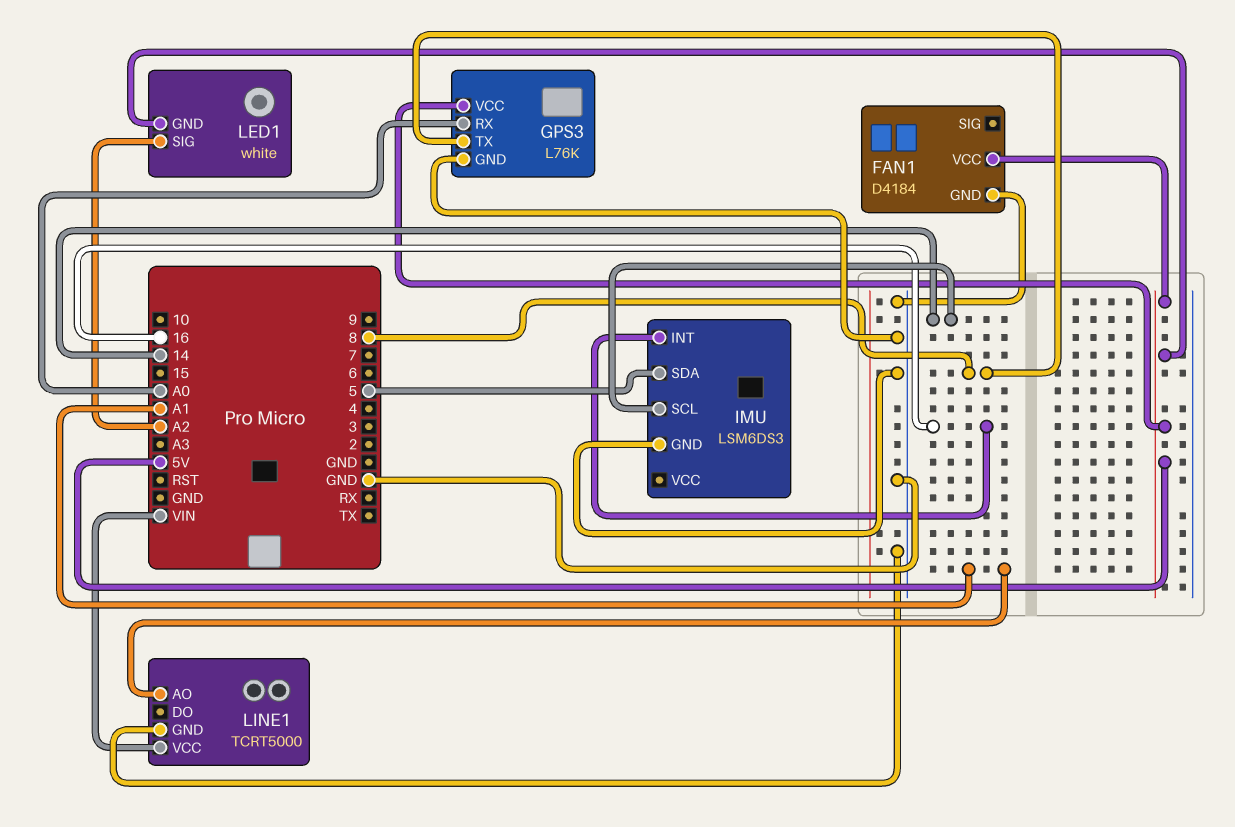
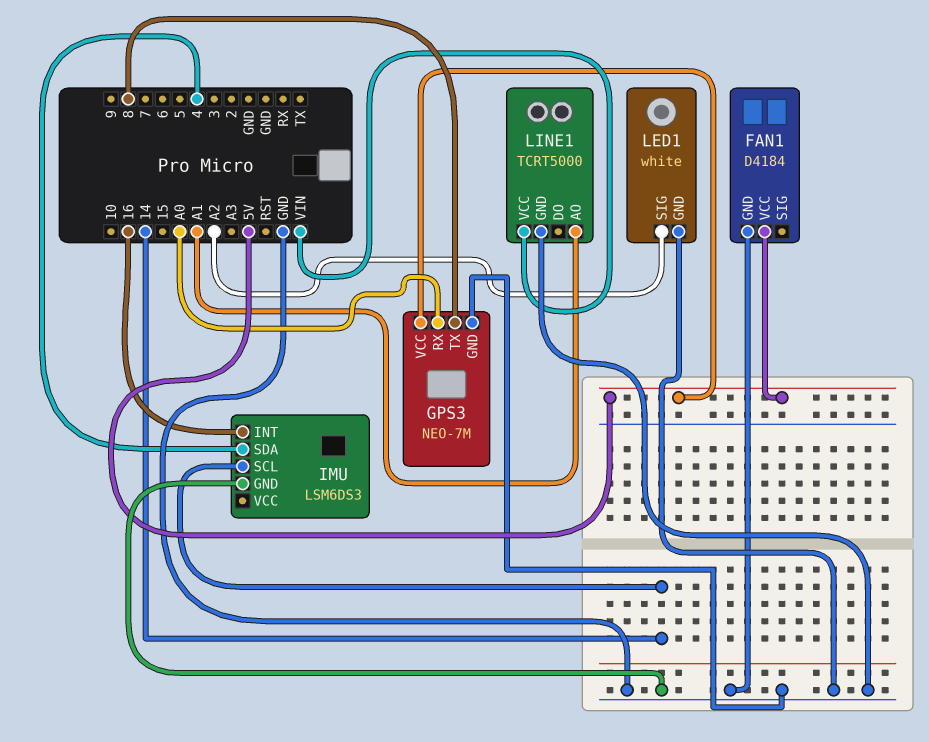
GPS3: L76K -> NEO-7M
IMU pin SDA: 5 -> 4
LED1 pin GND: 5V -> GND

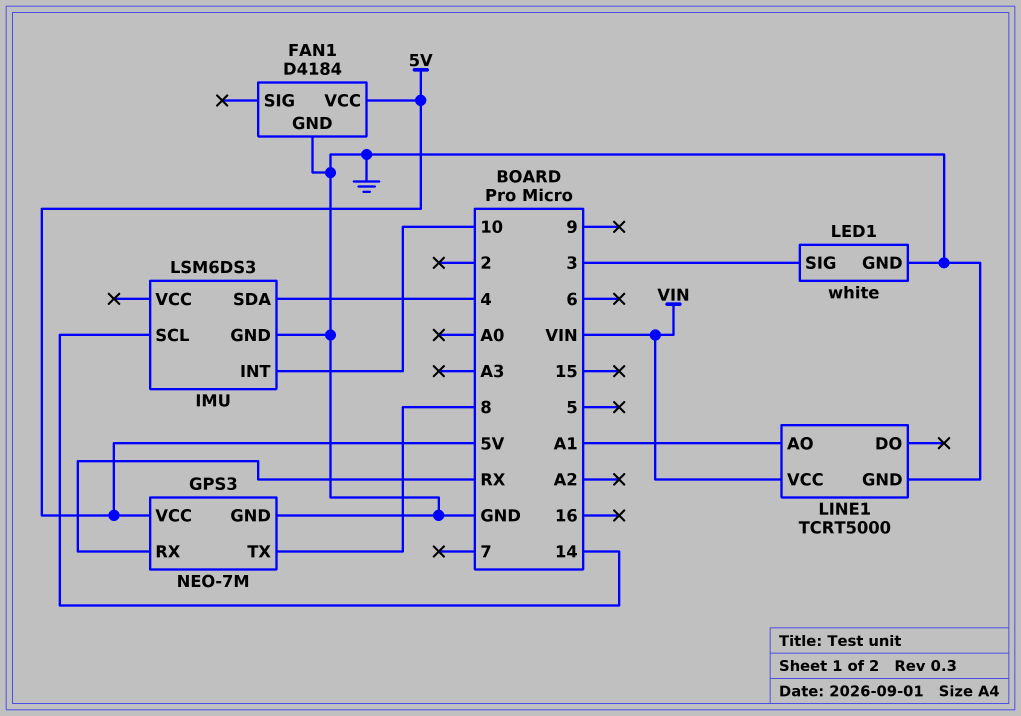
GPS3 pin RX: A0 -> RX
IMU pin INT: 16 -> 10
LED1 pin SIG: A2 -> 3

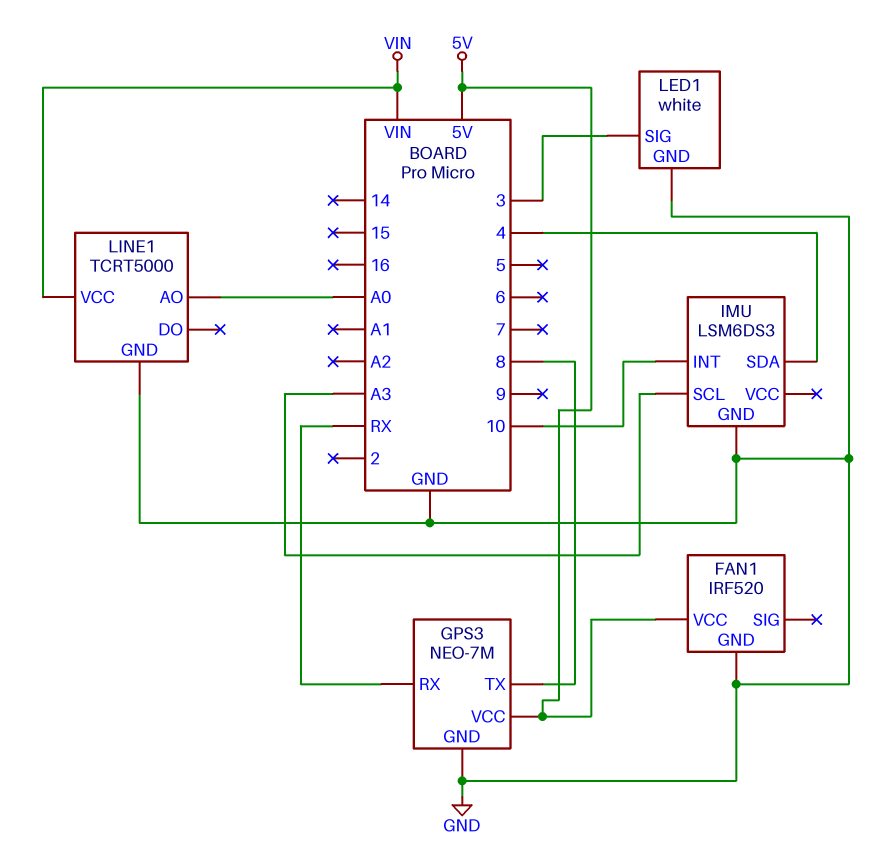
FAN1: D4184 -> IRF520
IMU pin SCL: 14 -> A3
LINE1 pin AO: A1 -> A0

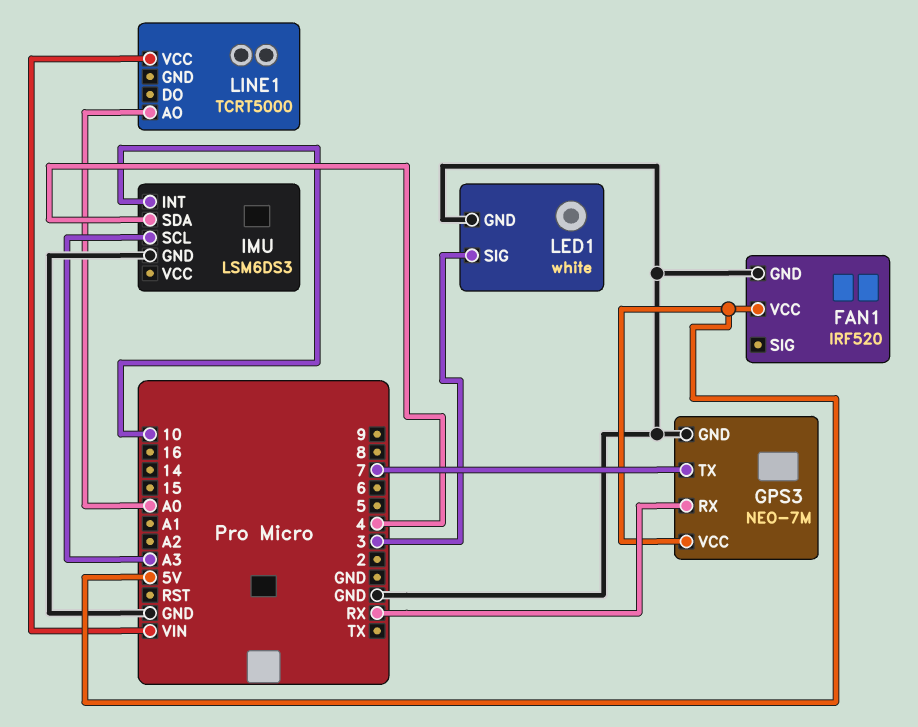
GPS3 pin TX: 8 -> 7
LINE1 pin GND: GND -> none

